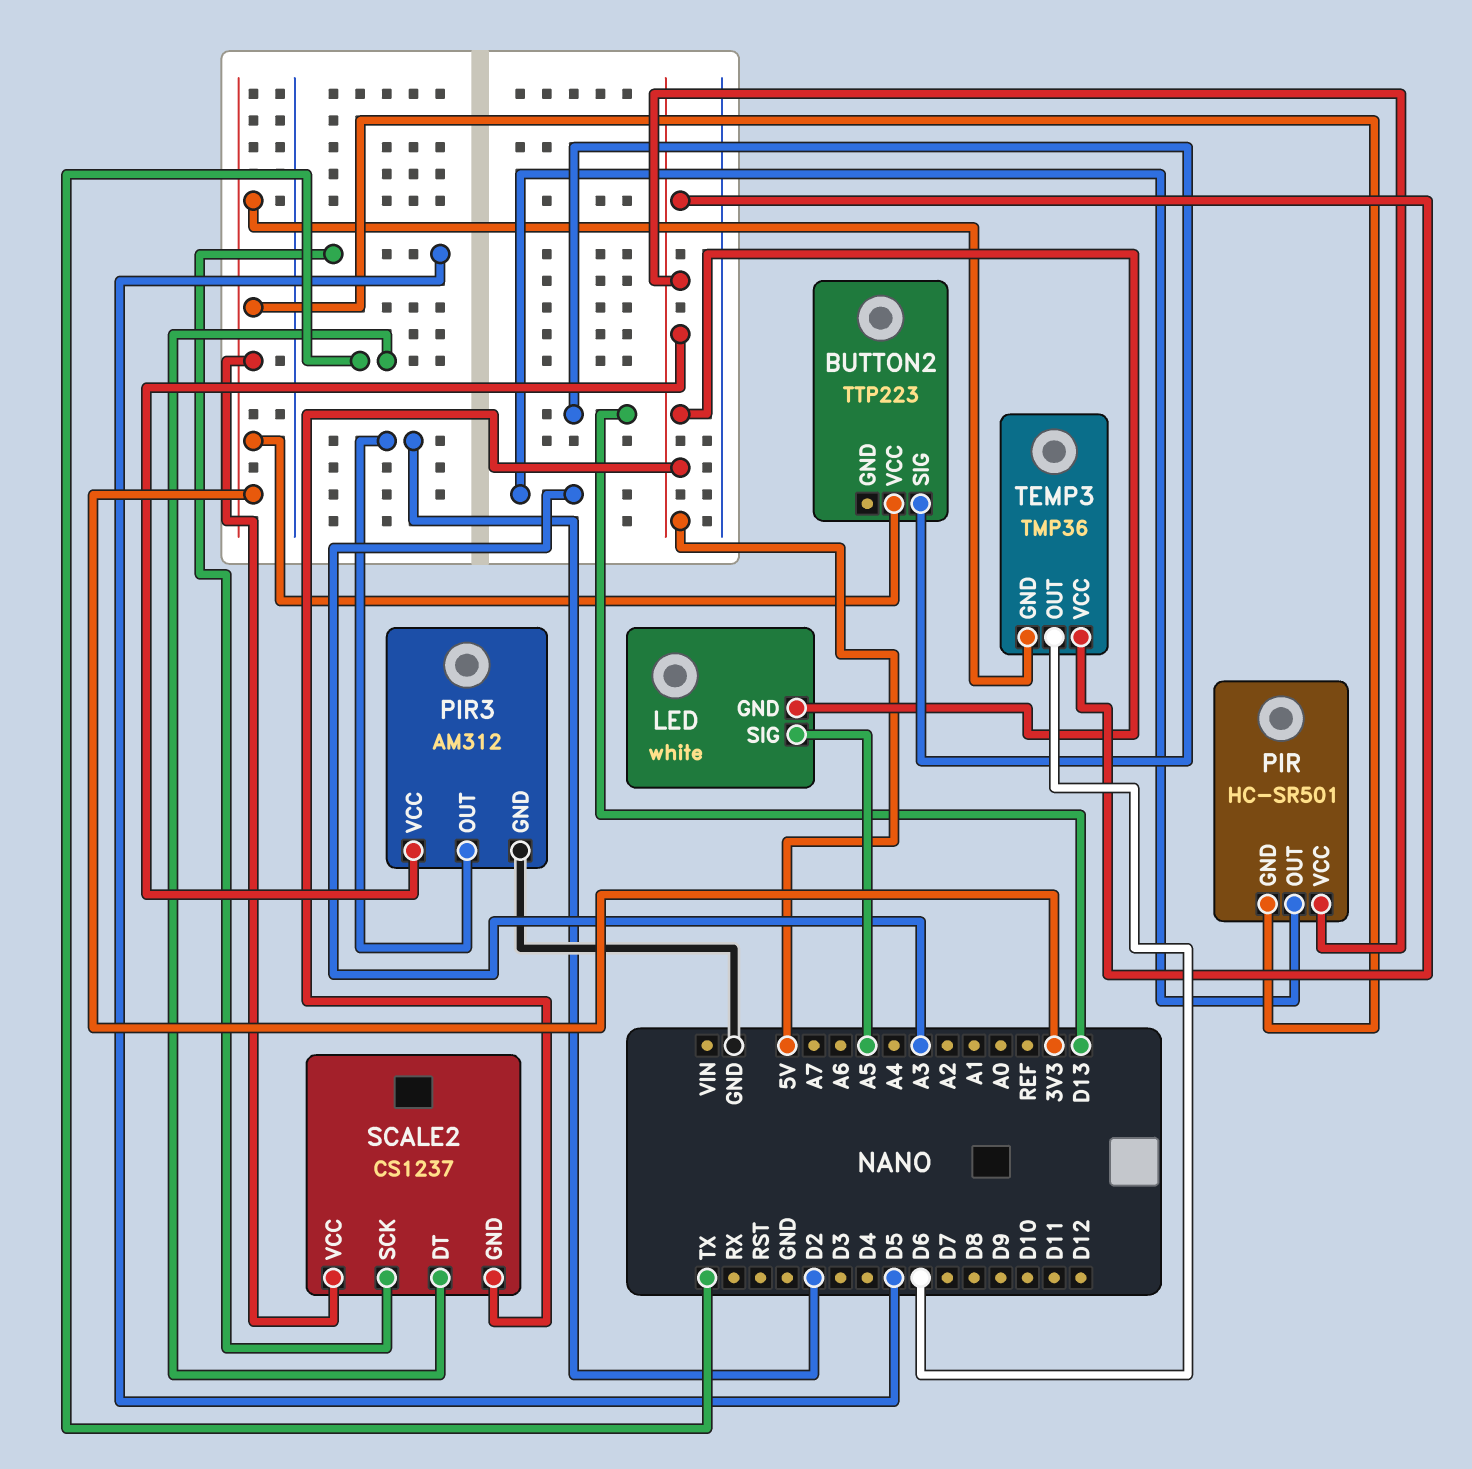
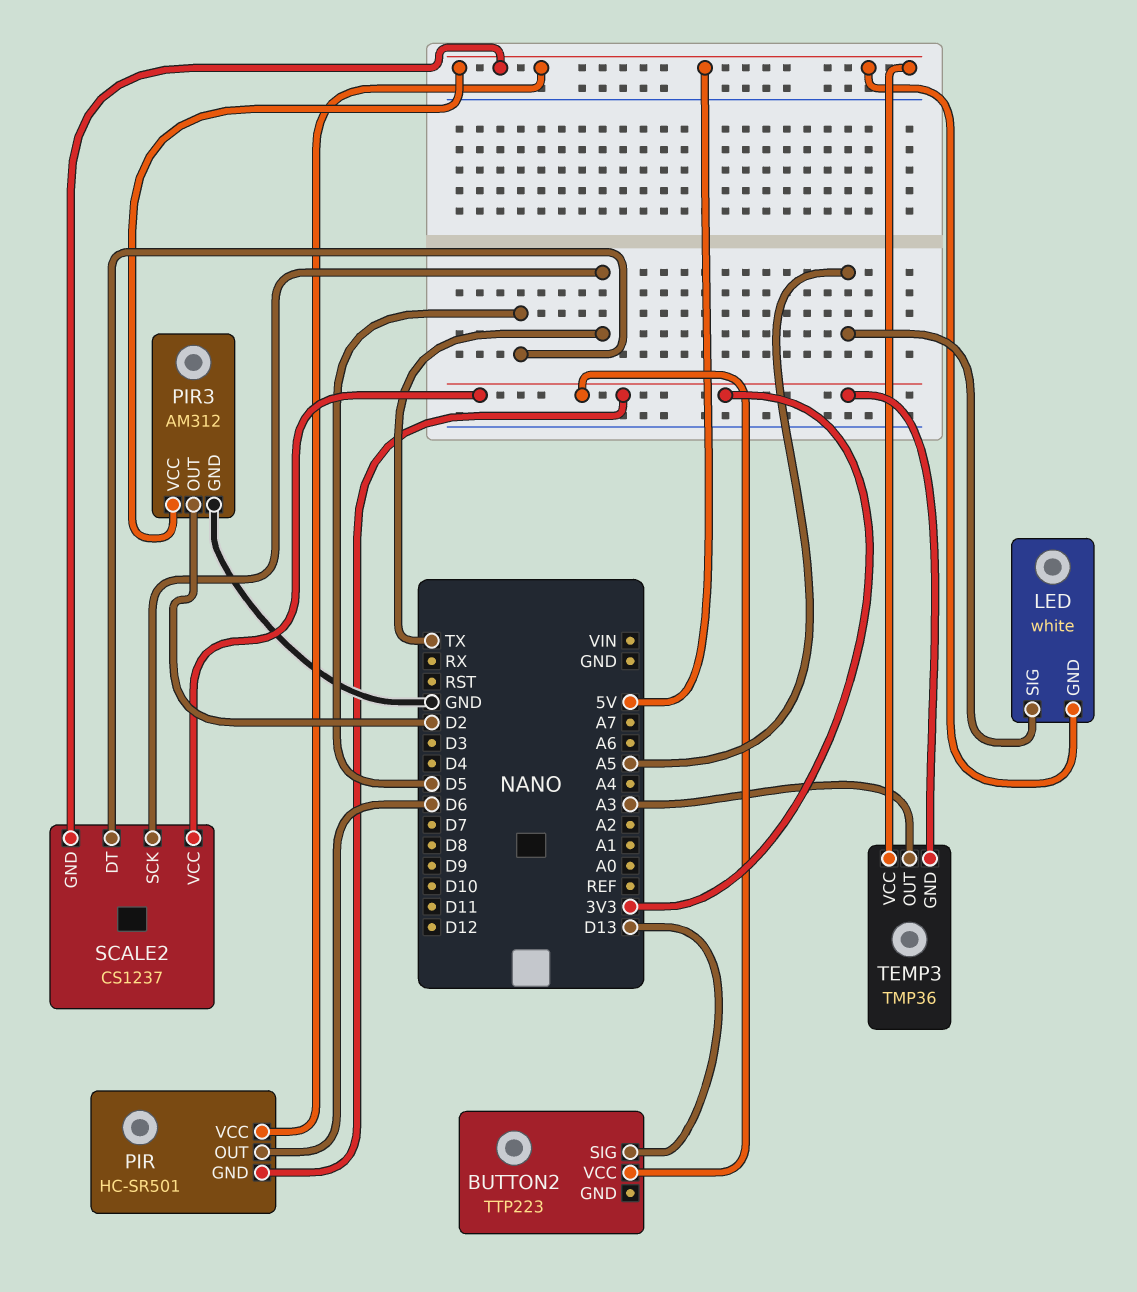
PIR pin OUT: A3 -> D6
SCALE2 pin DT: TX -> D5
SCALE2 pin SCK: D5 -> TX
TEMP3 pin OUT: D6 -> A3

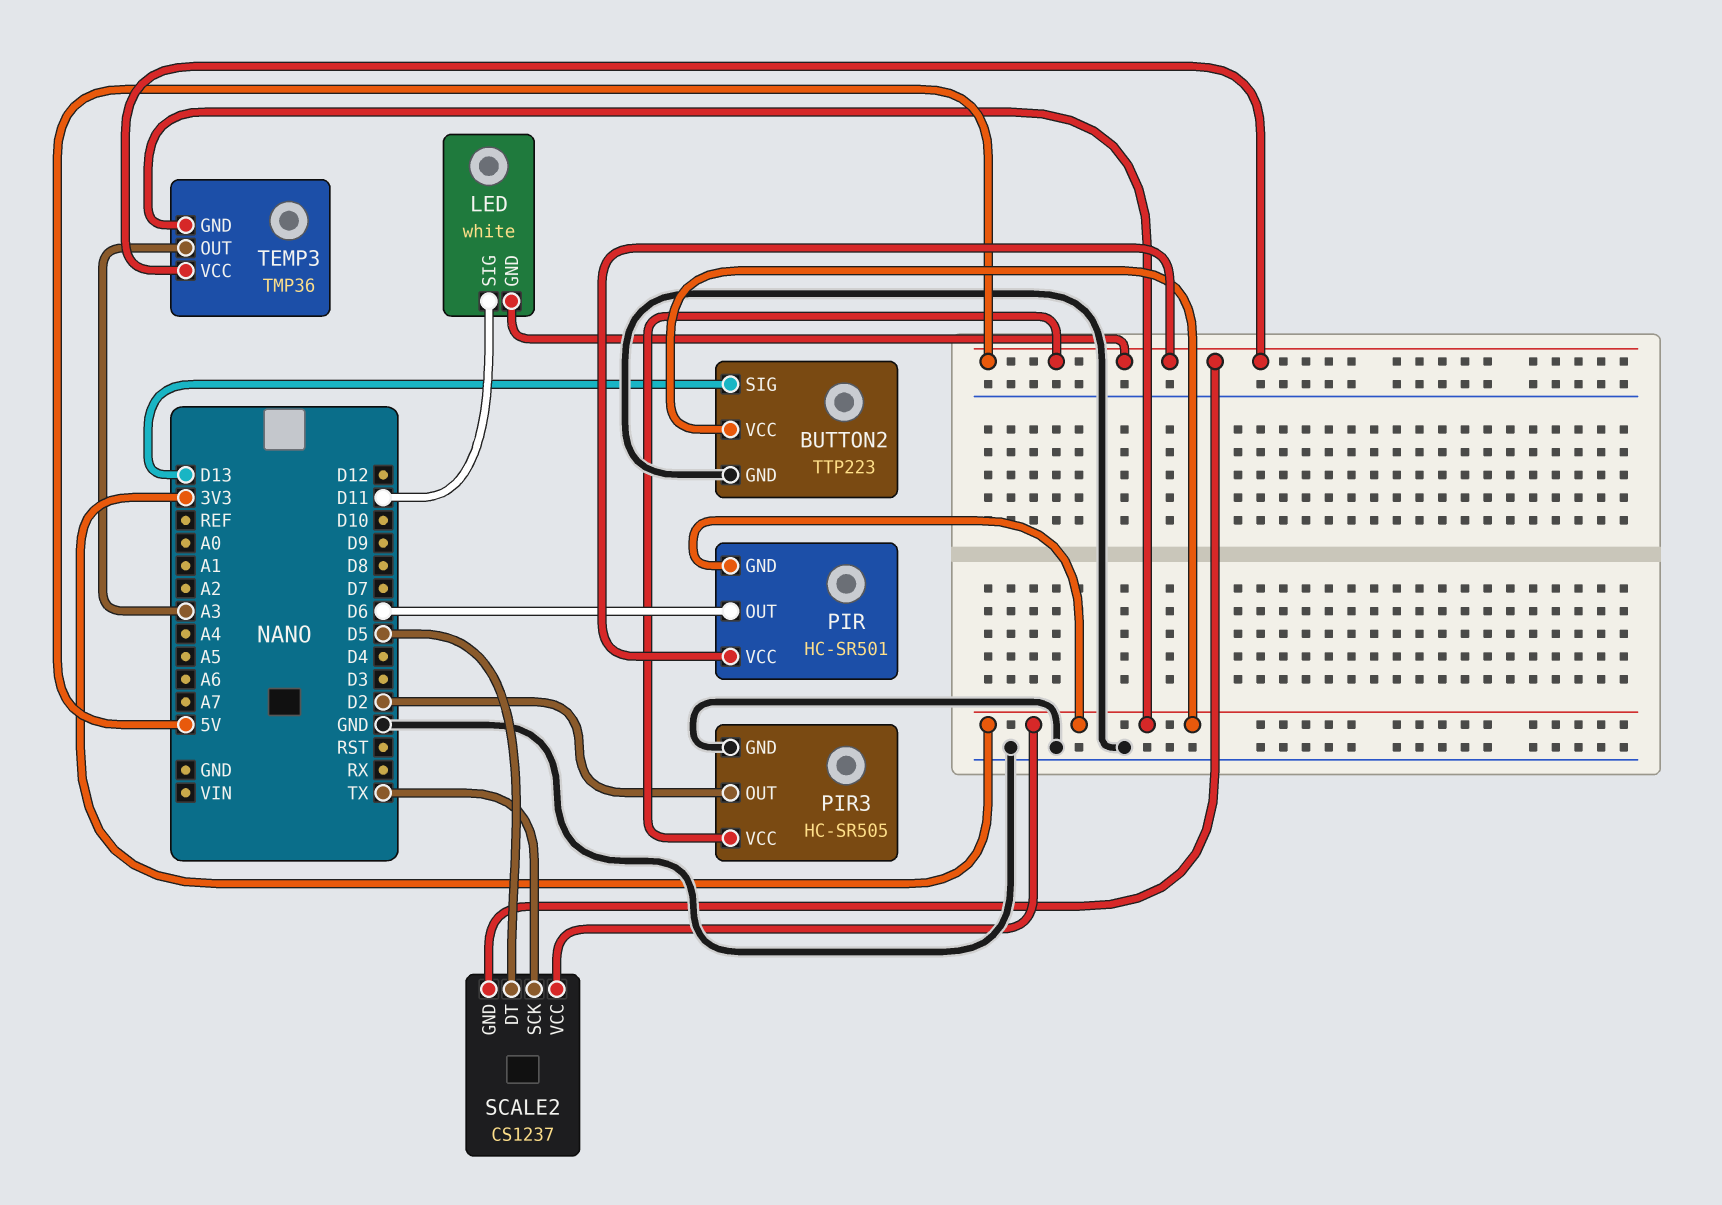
BUTTON2 pin GND: none -> GND
LED pin SIG: A5 -> D11
PIR3: AM312 -> HC-SR505

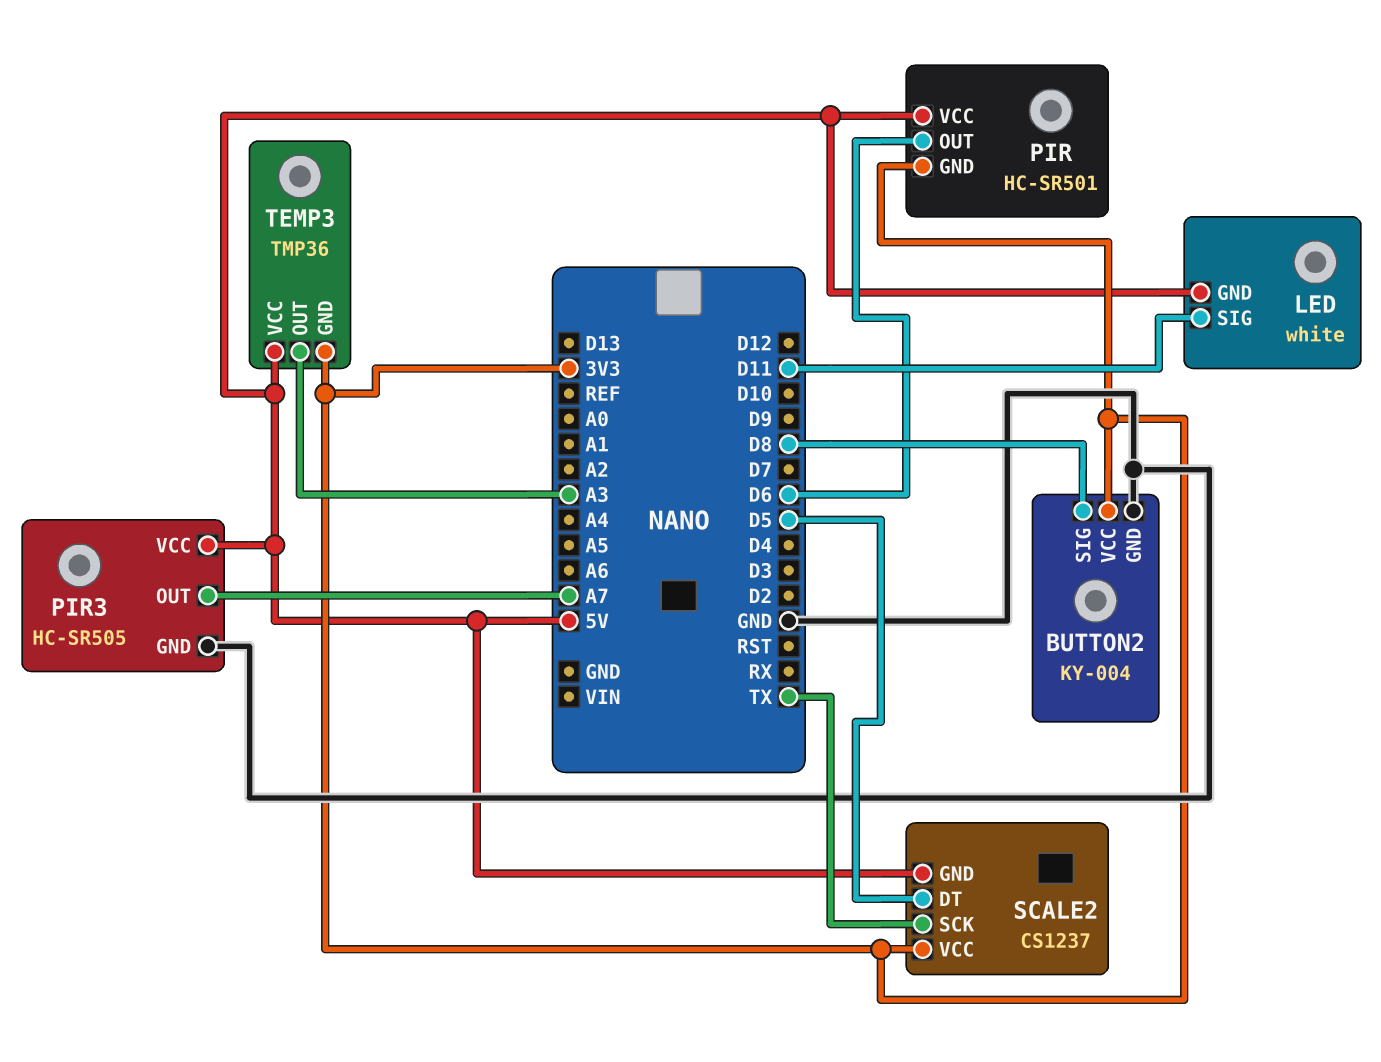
BUTTON2: TTP223 -> KY-004
BUTTON2 pin SIG: D13 -> D8
PIR3 pin OUT: D2 -> A7

